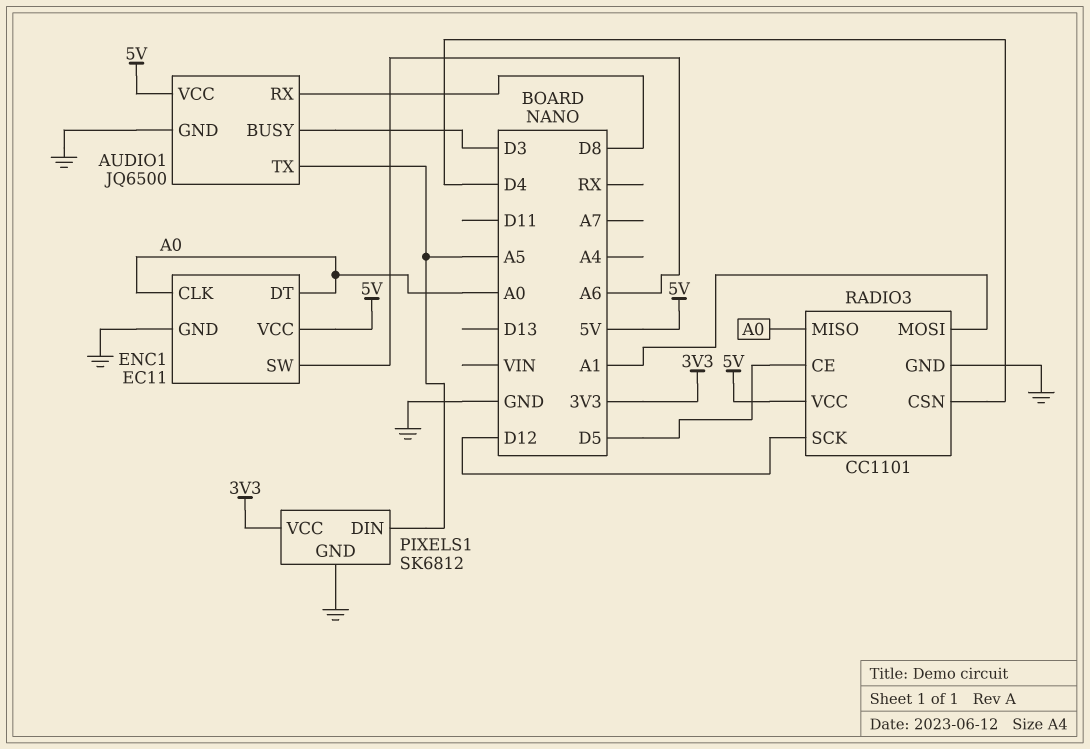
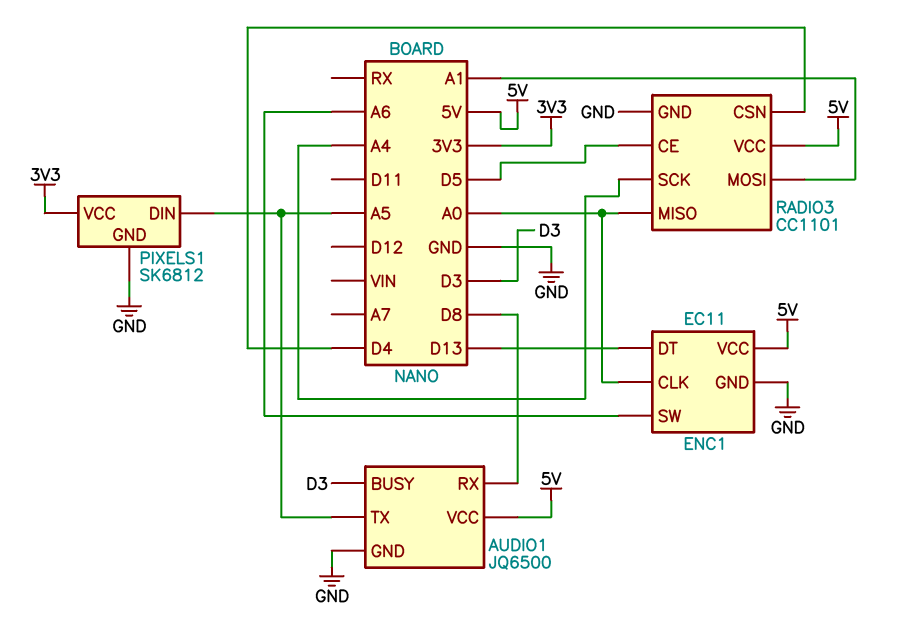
ENC1 pin DT: A0 -> D13
RADIO3 pin SCK: D12 -> A4

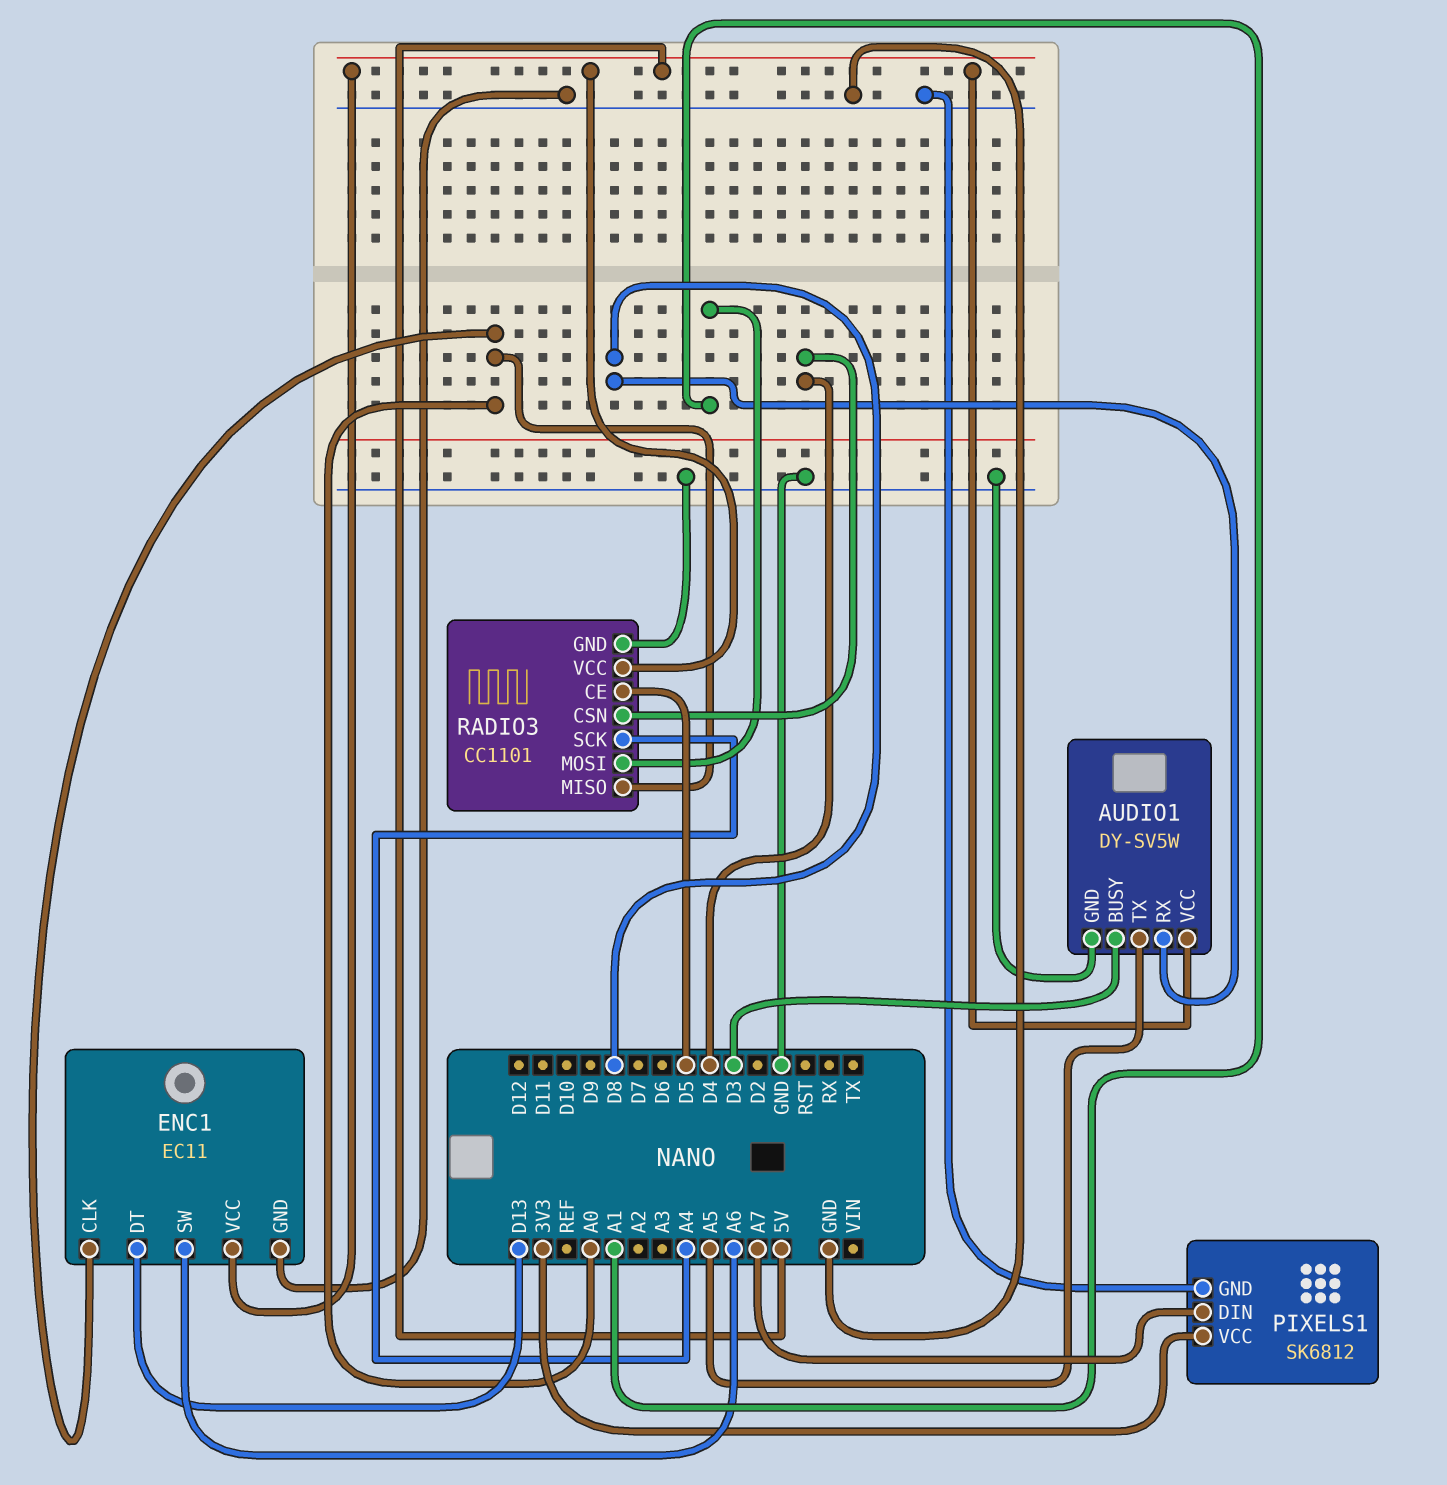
AUDIO1: JQ6500 -> DY-SV5W
PIXELS1 pin DIN: A5 -> A7

